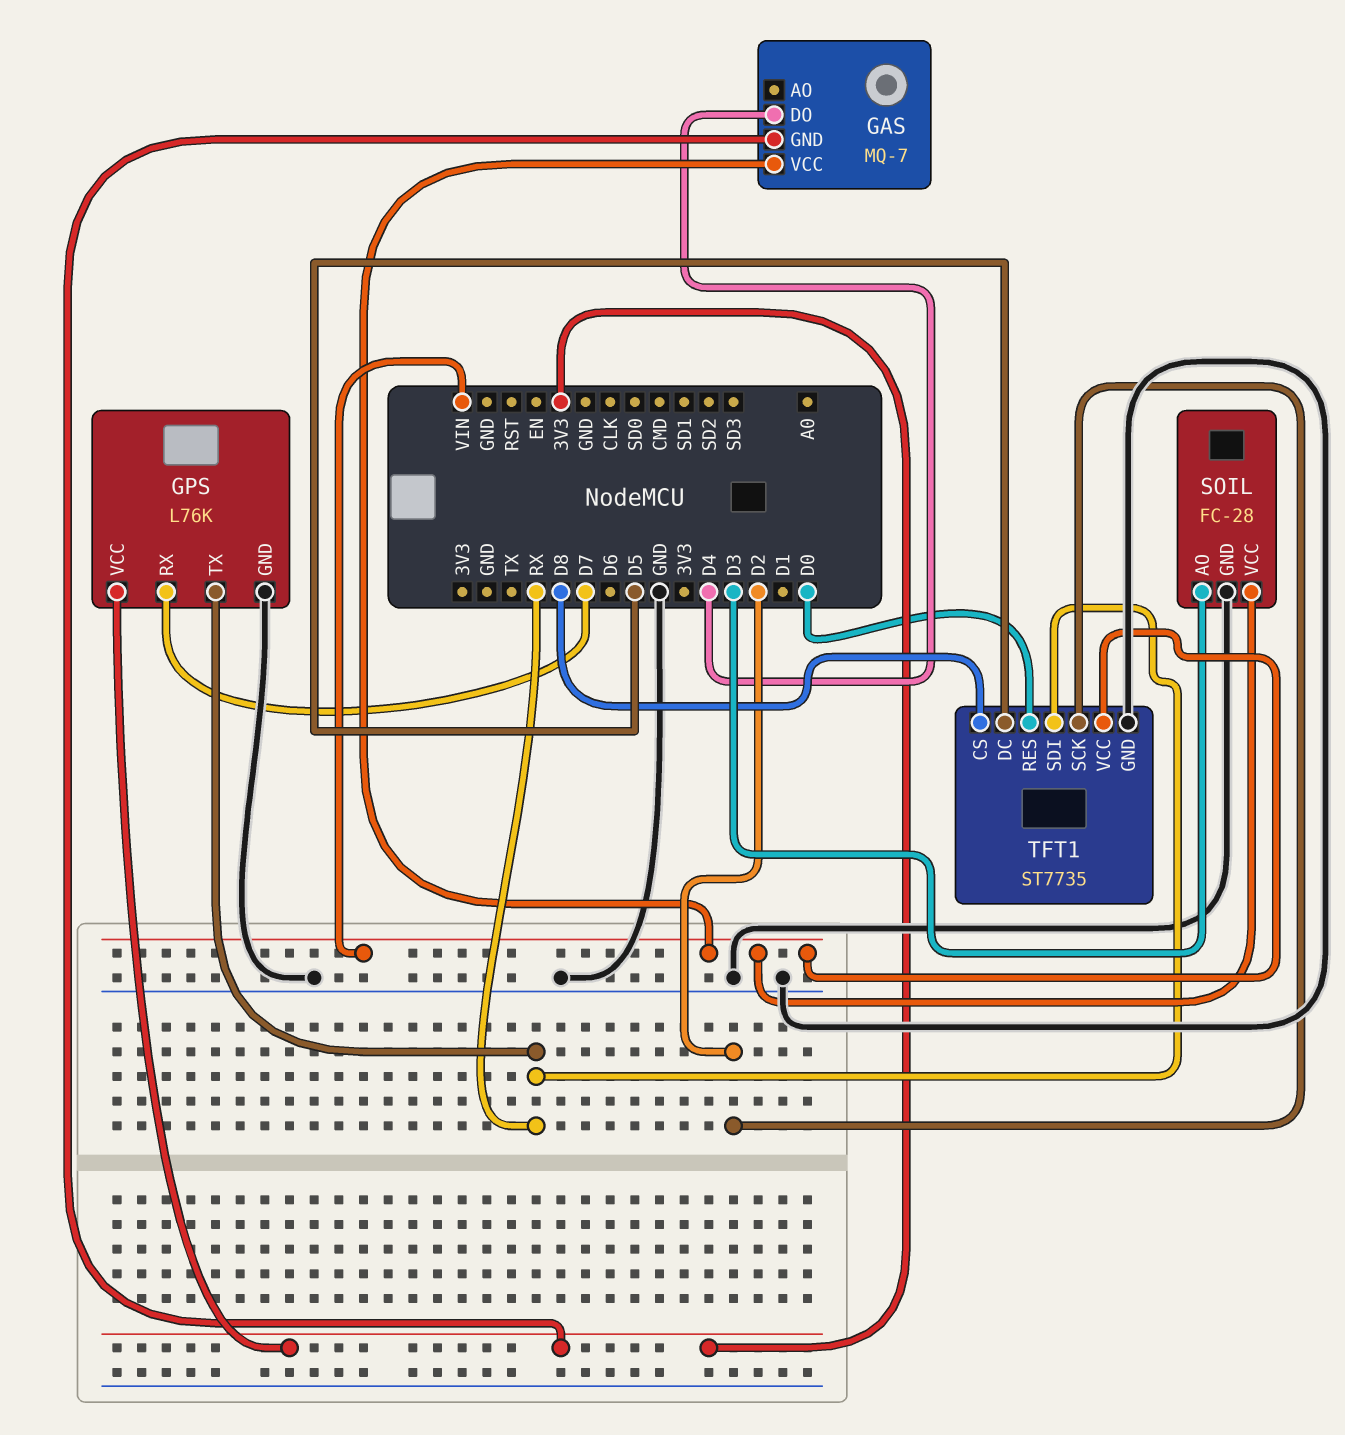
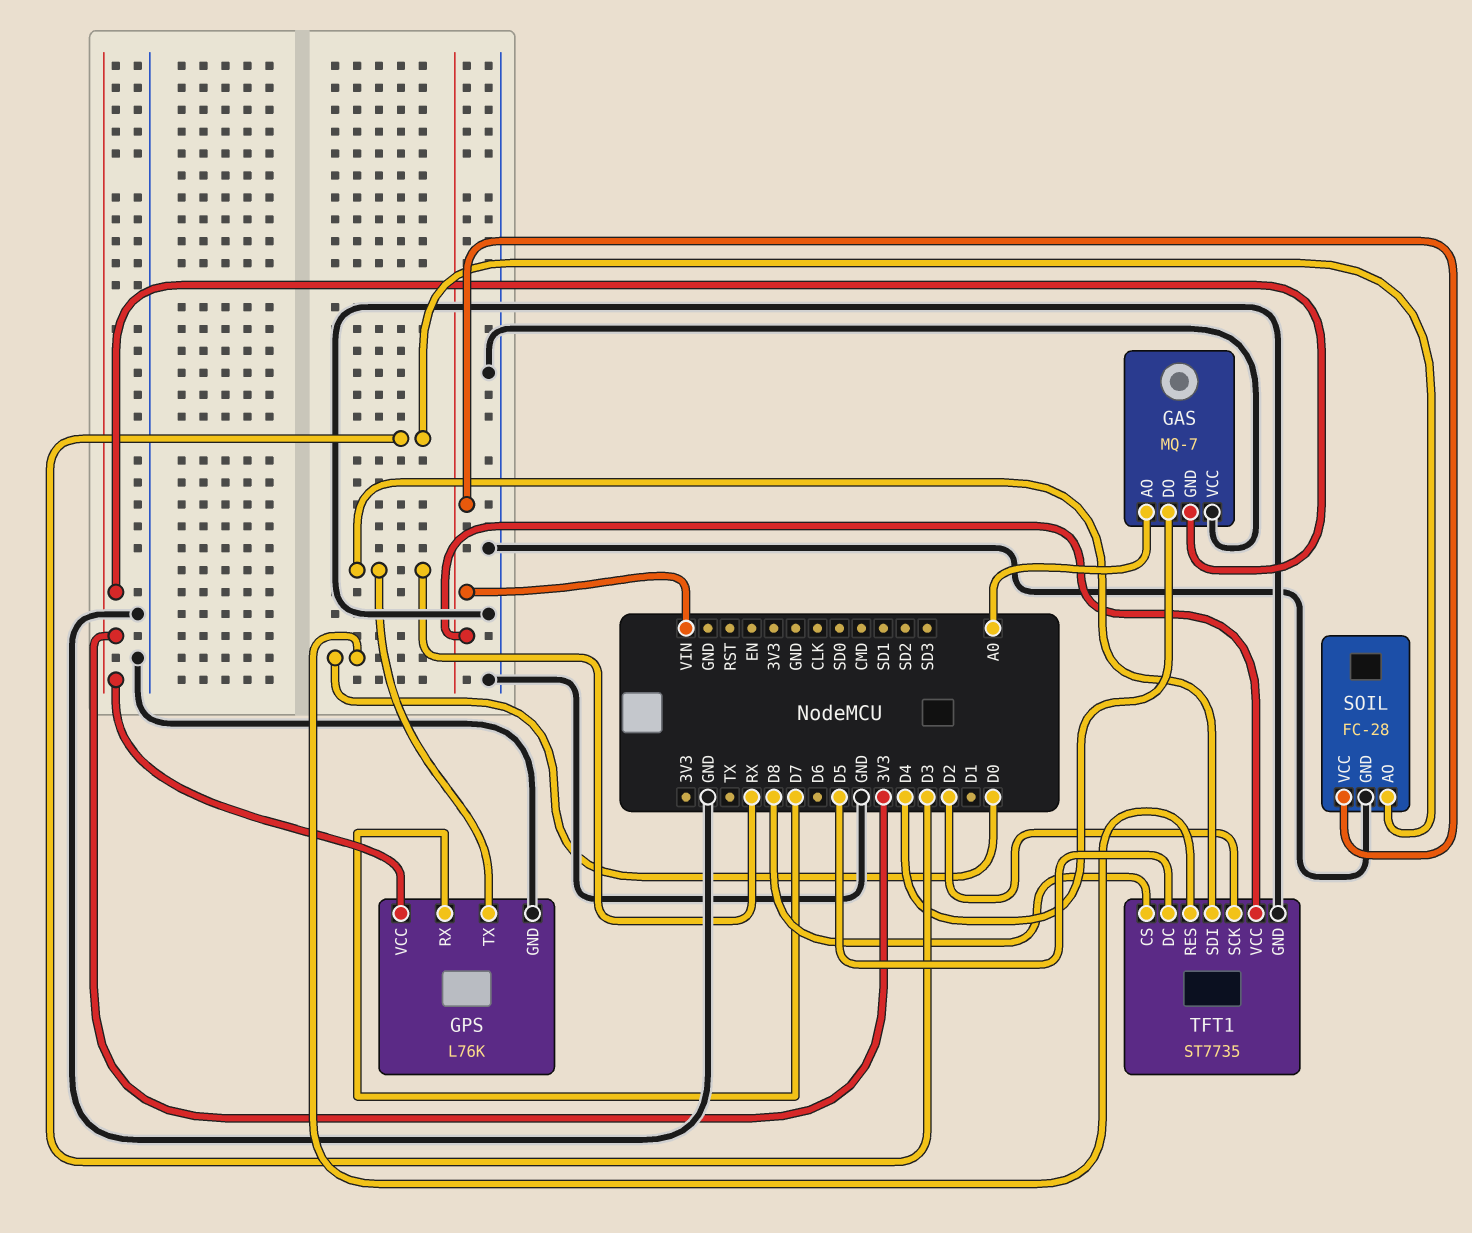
GAS pin AO: none -> A0
GAS pin VCC: VIN -> GND

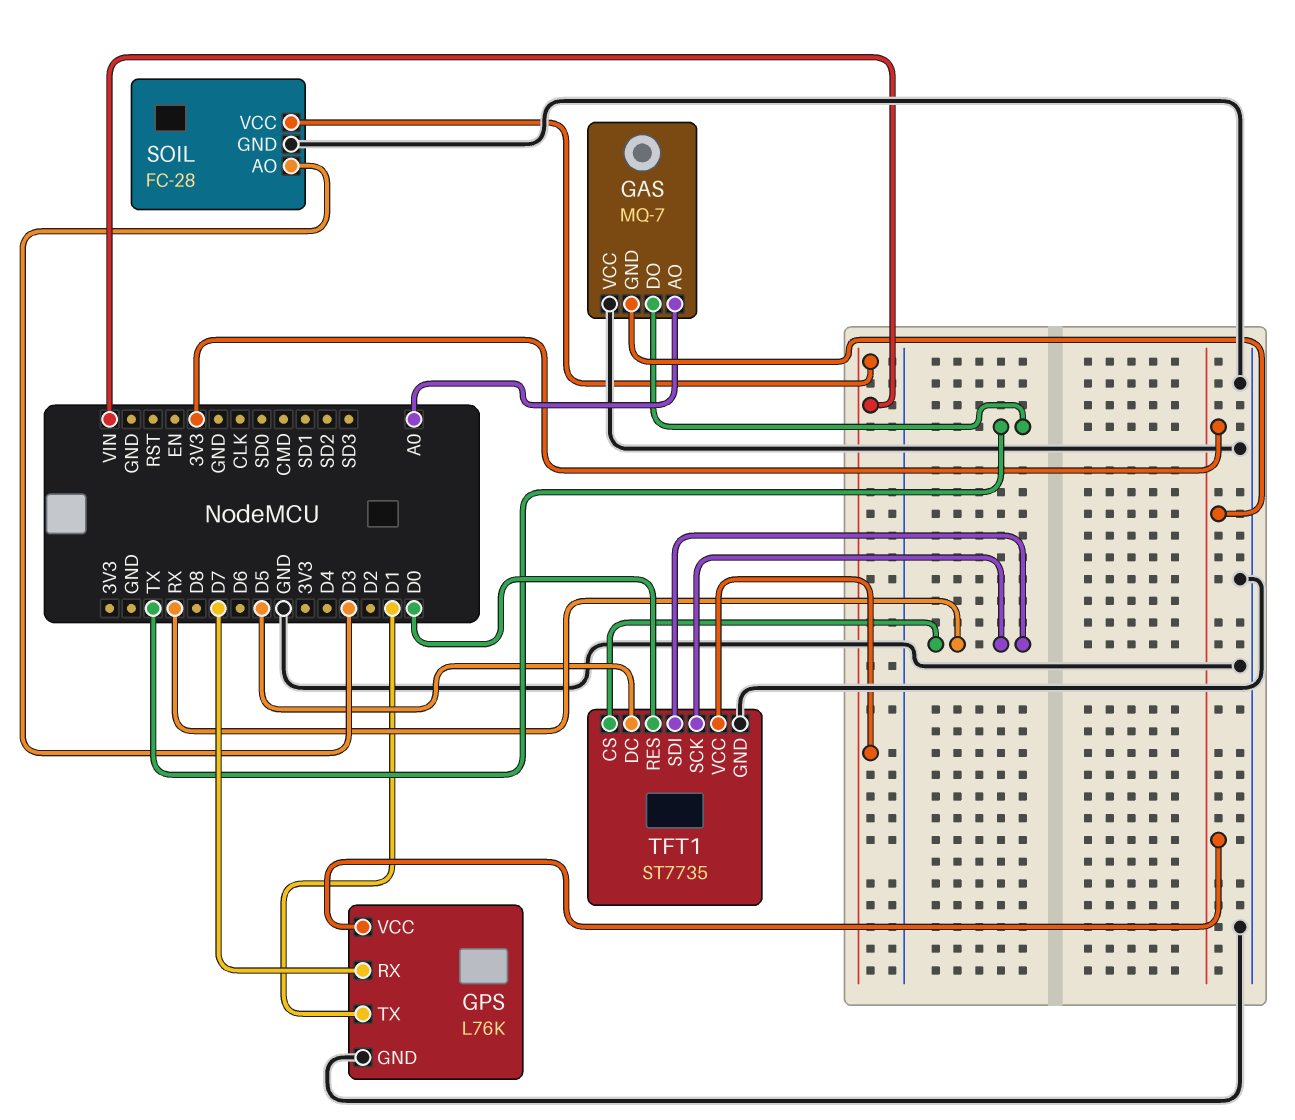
GAS pin DO: D4 -> TX
GPS pin TX: RX -> D1
TFT1 pin CS: D8 -> RX
TFT1 pin SCK: D2 -> RX

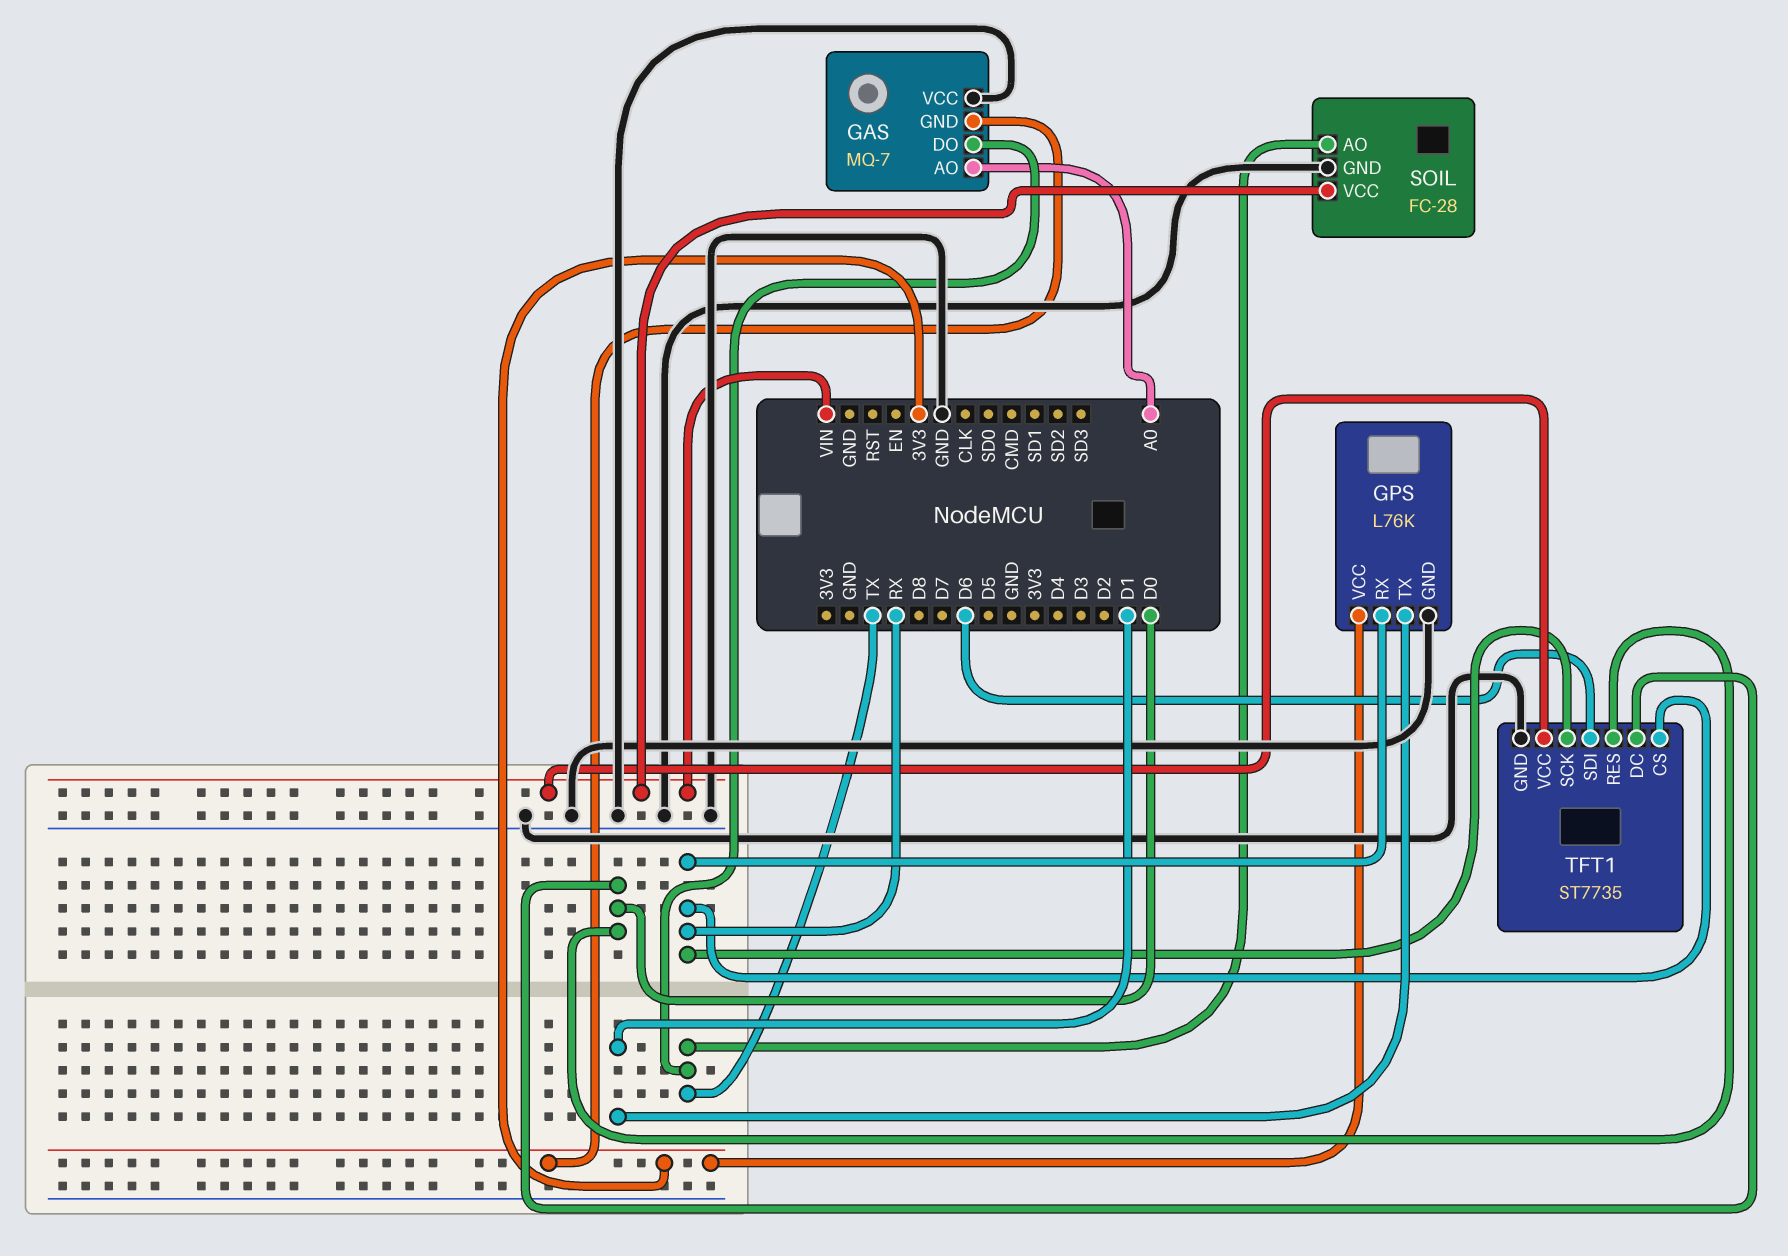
GPS pin RX: D7 -> RX
SOIL pin AO: D3 -> TX
TFT1 pin DC: D5 -> D0
TFT1 pin SDI: RX -> D6

